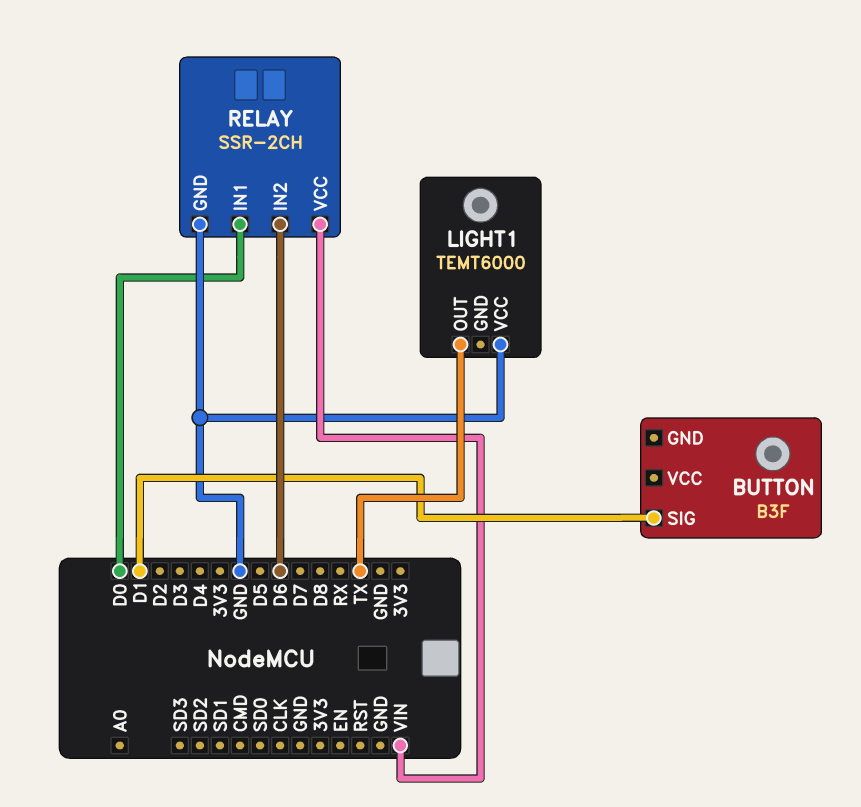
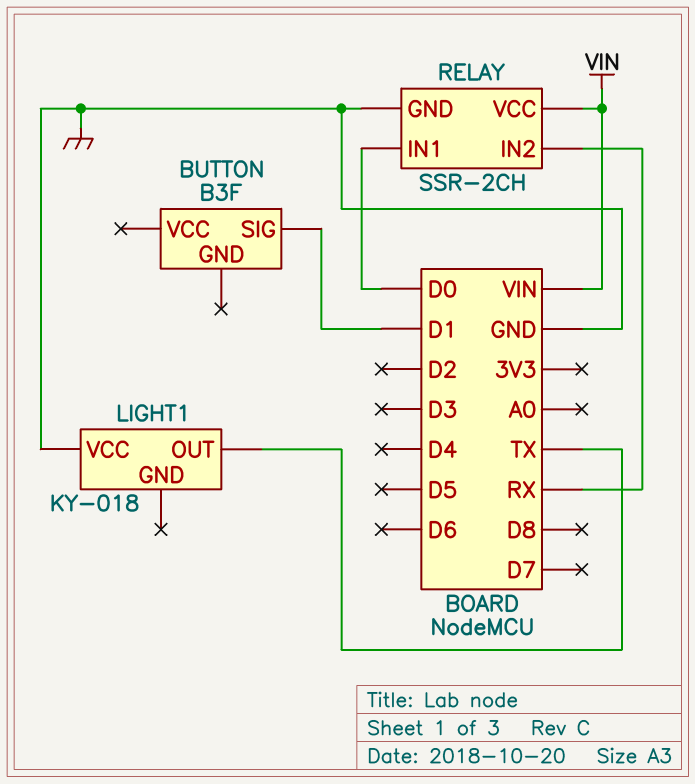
LIGHT1: TEMT6000 -> KY-018
RELAY pin IN2: D6 -> RX

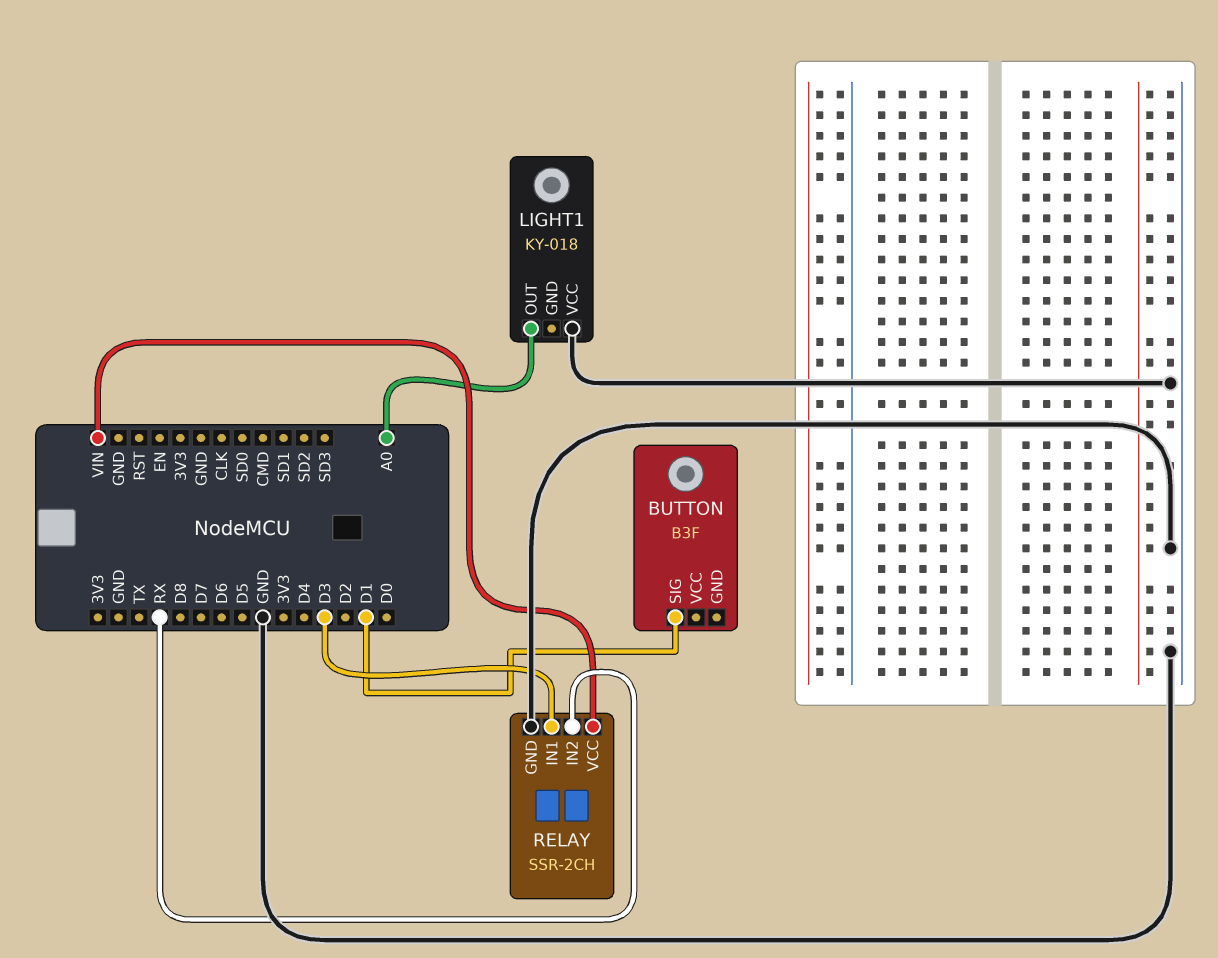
LIGHT1 pin OUT: TX -> A0
RELAY pin IN1: D0 -> D3

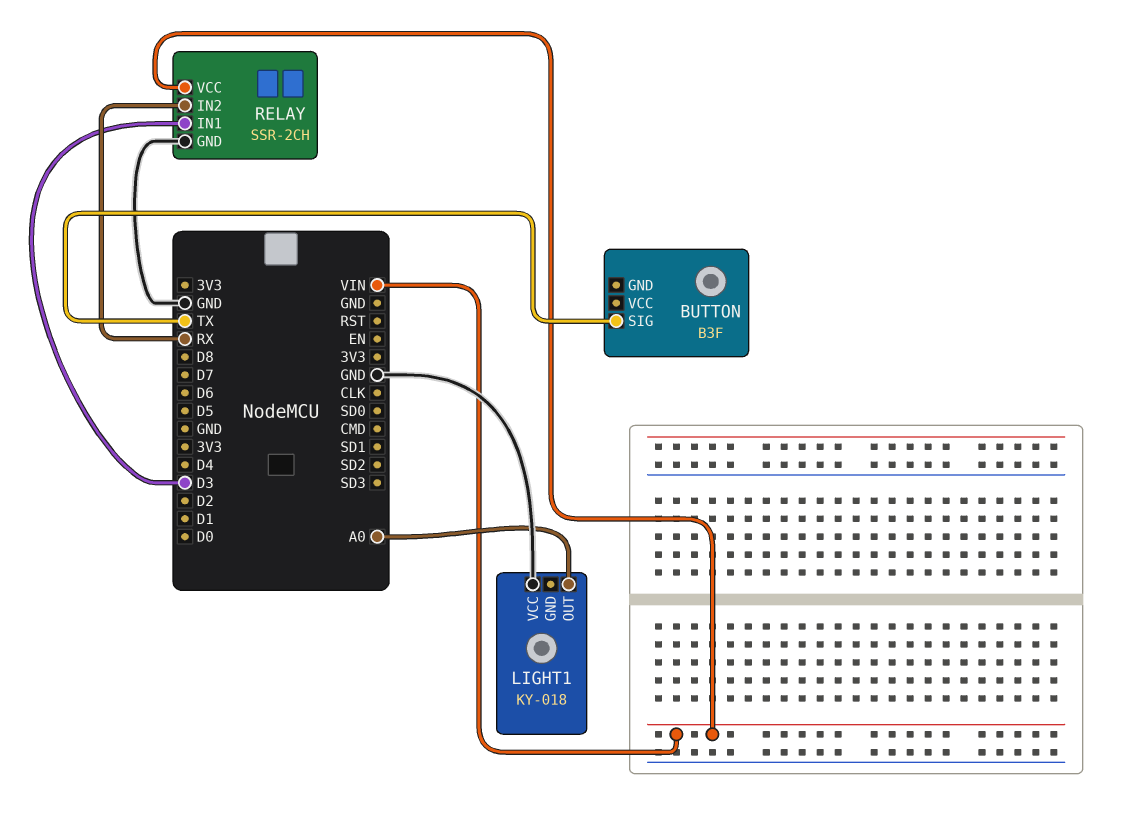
BUTTON pin SIG: D1 -> TX

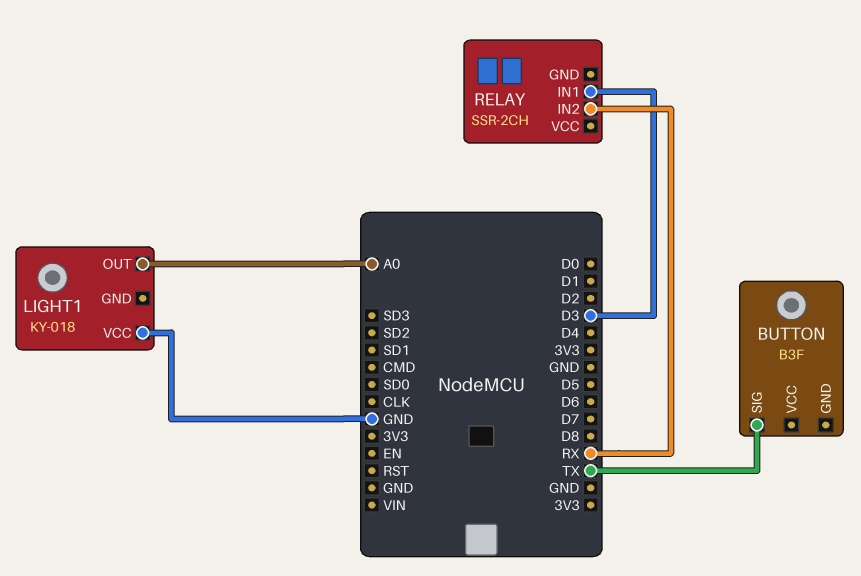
RELAY pin GND: GND -> none
RELAY pin VCC: VIN -> none

